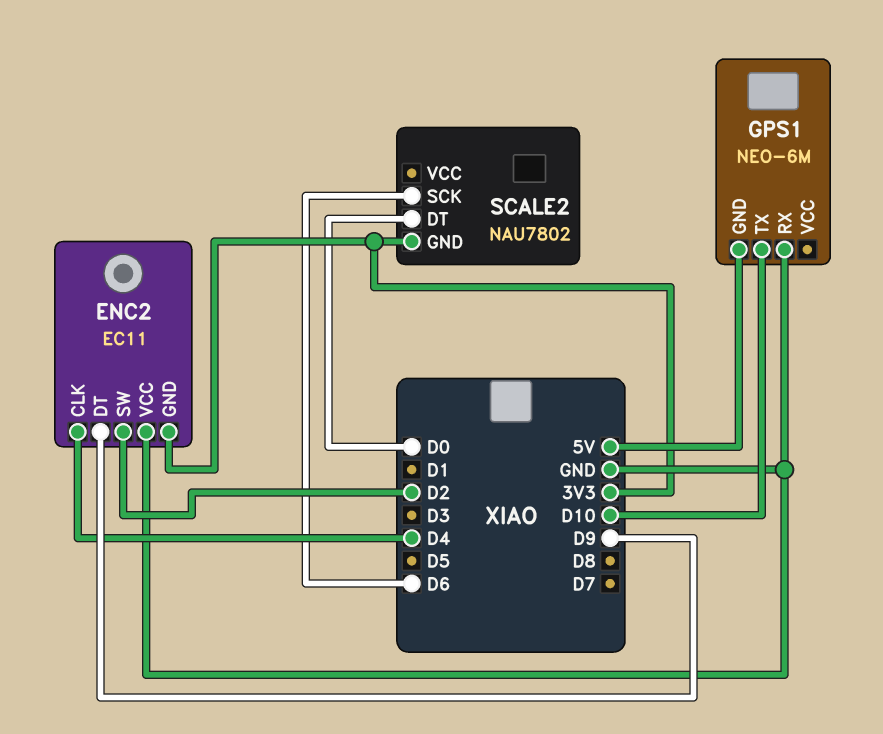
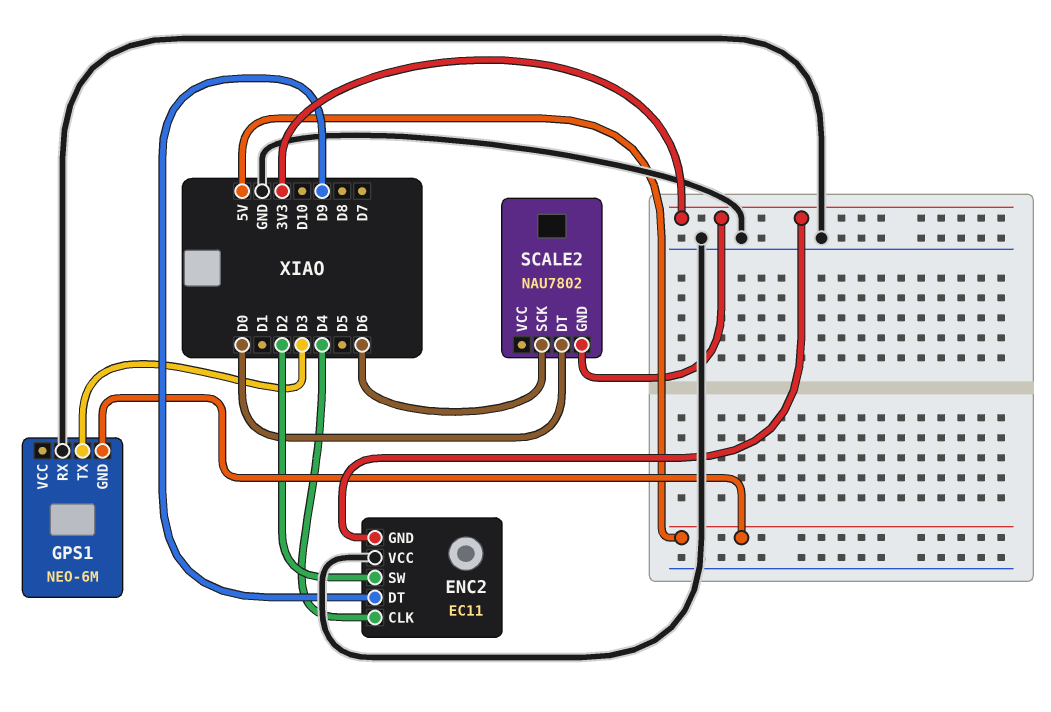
GPS1 pin TX: D10 -> D3

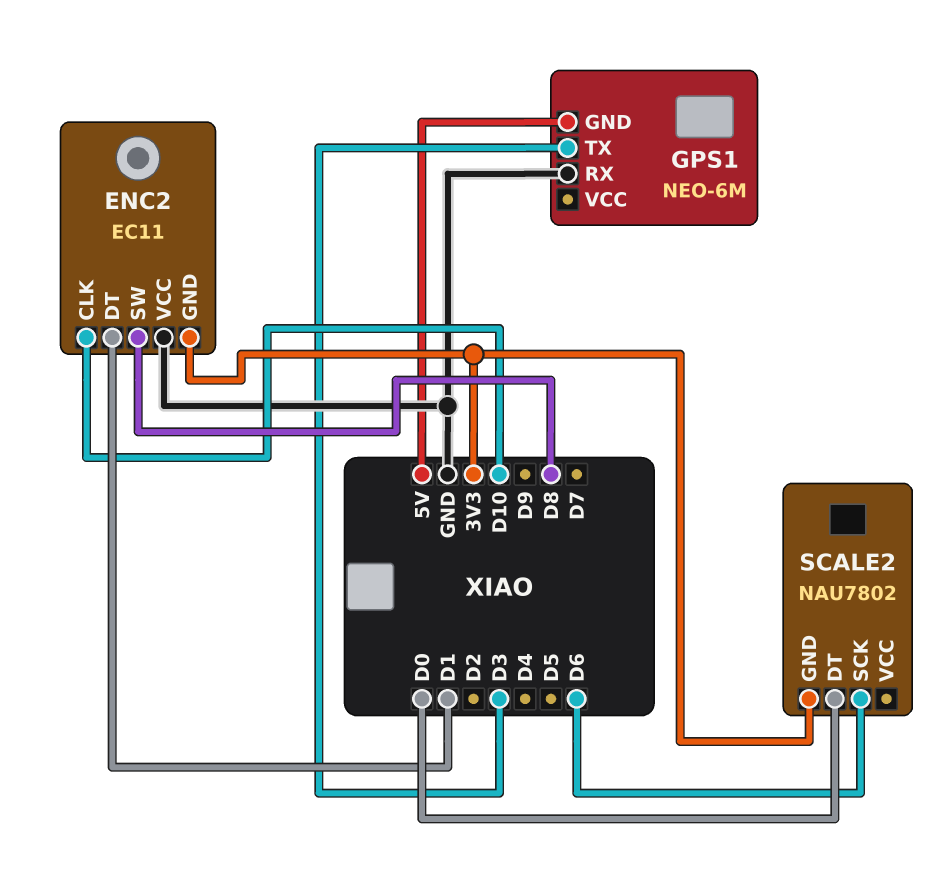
ENC2 pin CLK: D4 -> D10
ENC2 pin DT: D9 -> D1
ENC2 pin SW: D2 -> D8

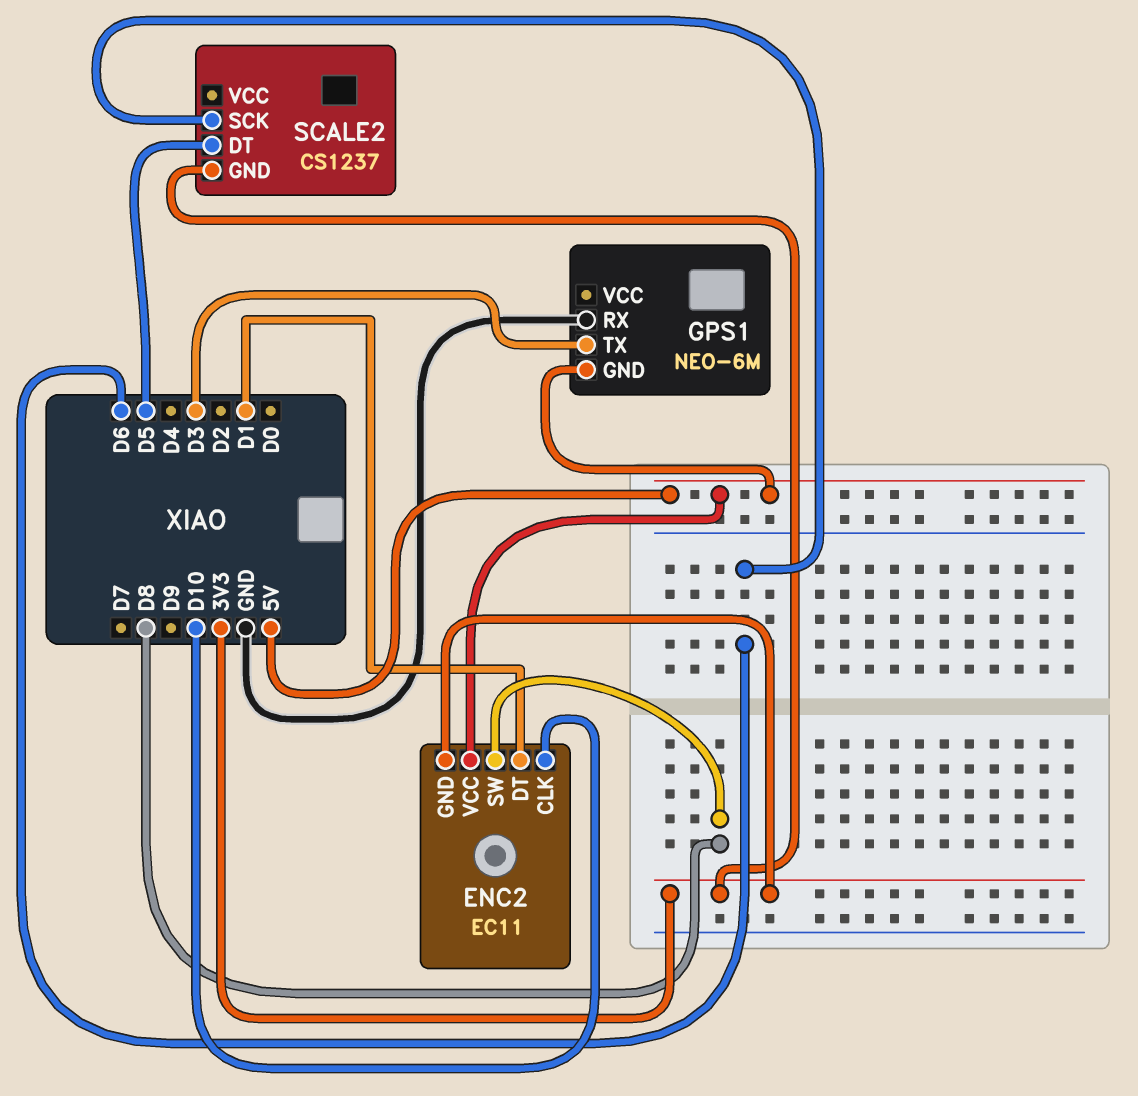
ENC2 pin VCC: GND -> 5V
SCALE2: NAU7802 -> CS1237
SCALE2 pin DT: D0 -> D5

